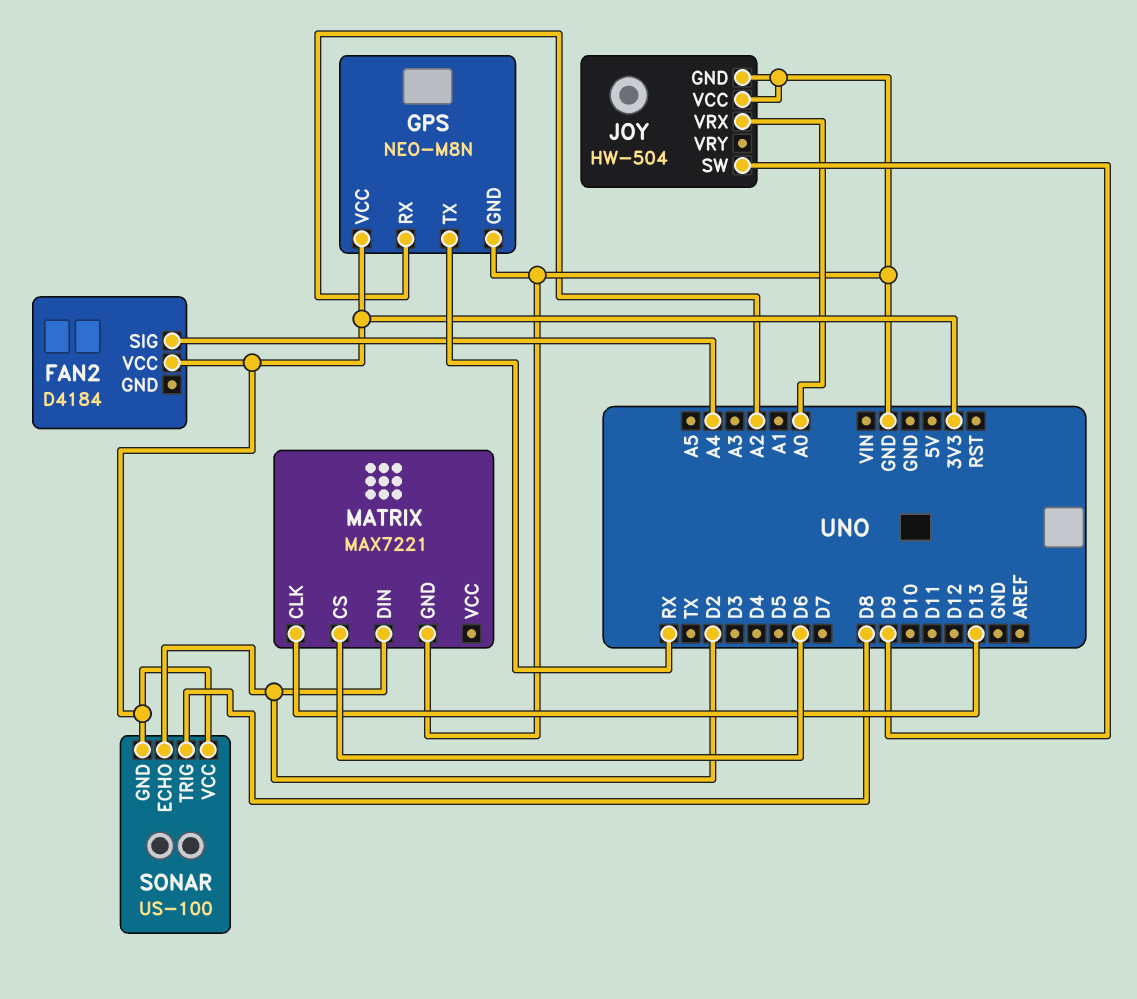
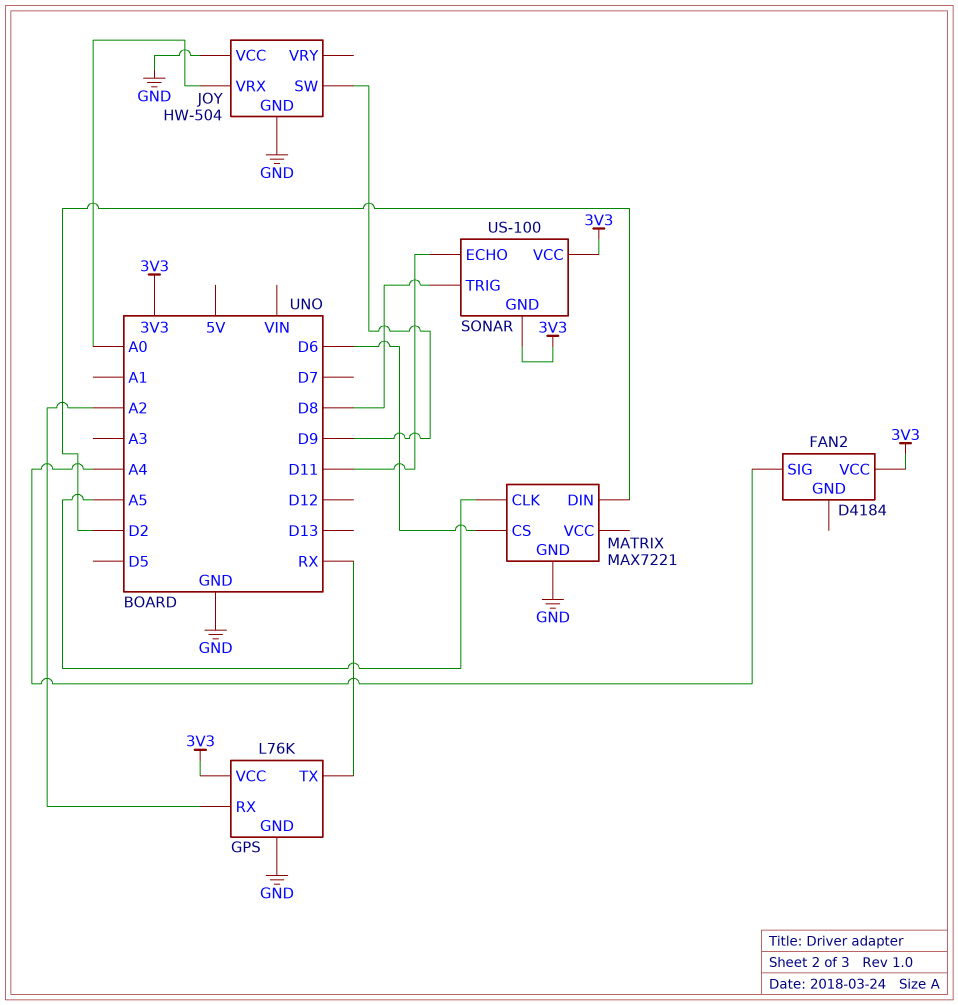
GPS: NEO-M8N -> L76K
MATRIX pin CLK: D13 -> A5
SONAR pin ECHO: D2 -> D11

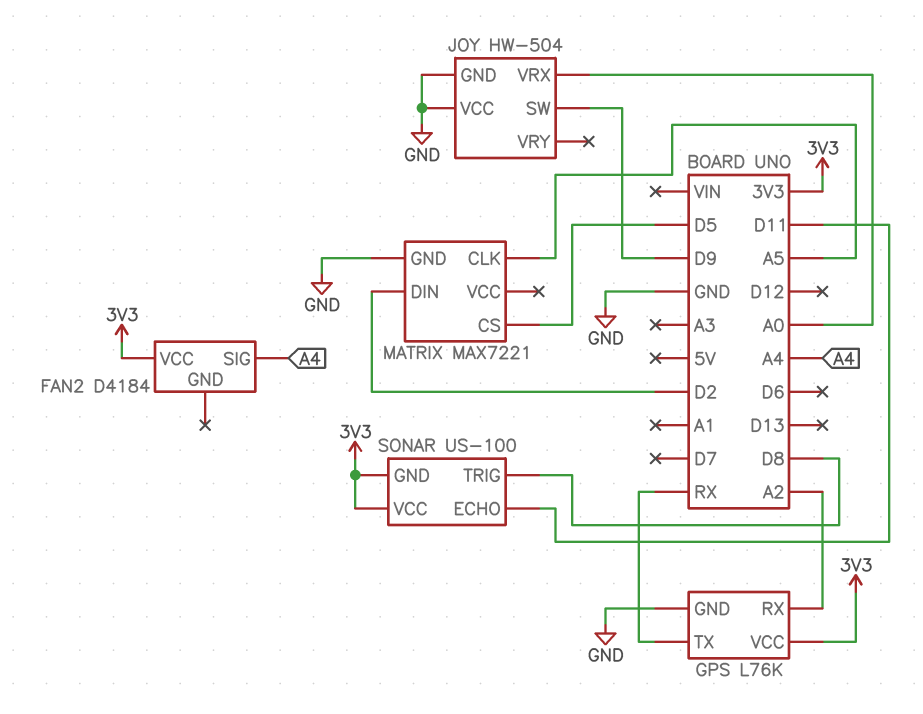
MATRIX pin CS: D6 -> D5

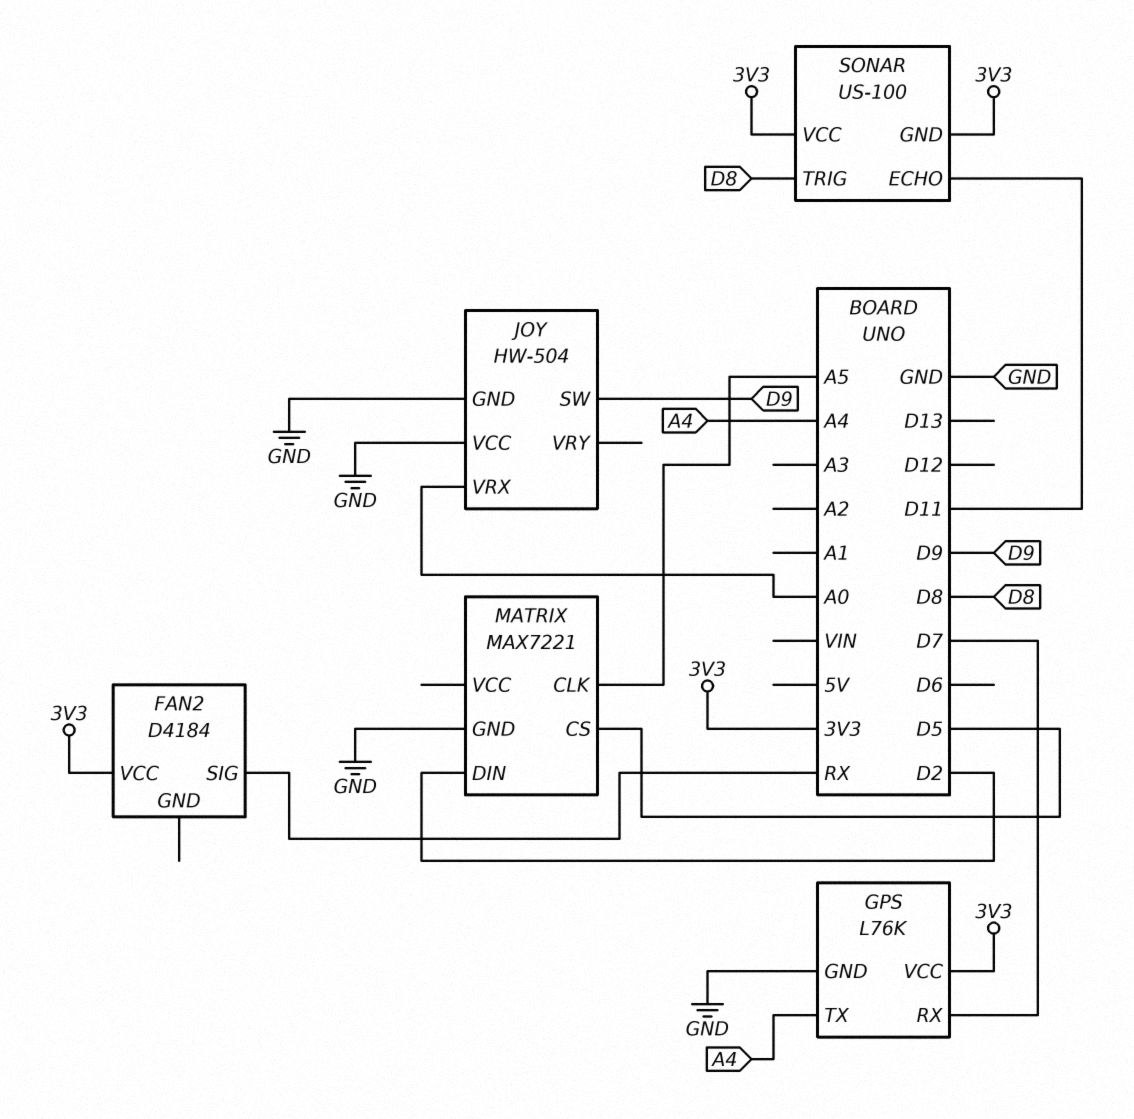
FAN2 pin SIG: A4 -> RX
GPS pin RX: A2 -> D7
GPS pin TX: RX -> A4

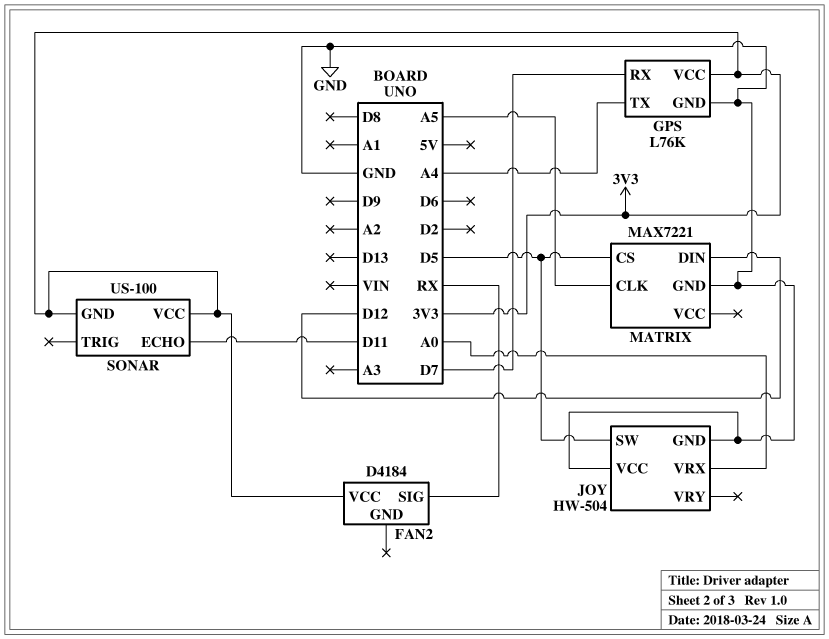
JOY pin SW: D9 -> D5
MATRIX pin DIN: D2 -> D12
SONAR pin TRIG: D8 -> none

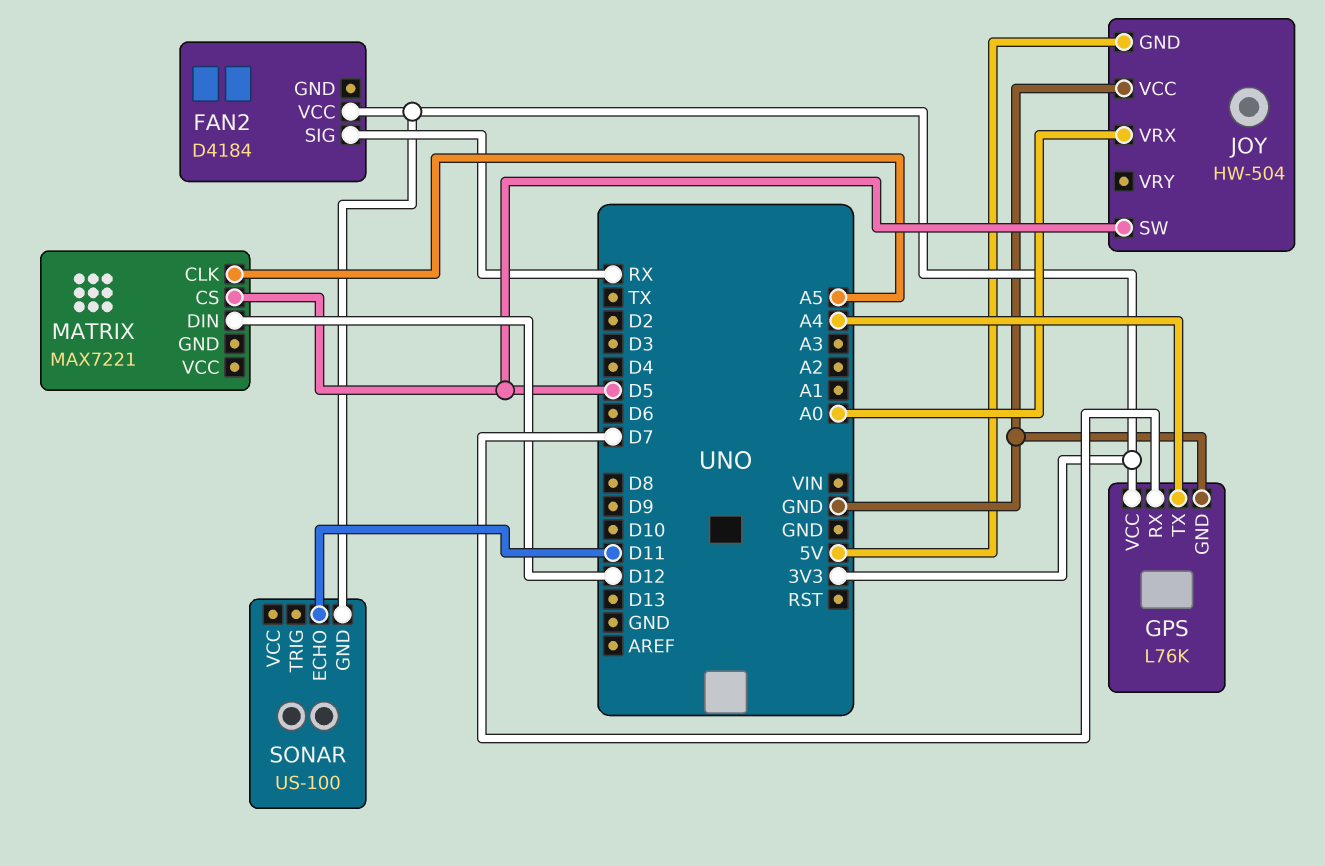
JOY pin GND: GND -> 5V
MATRIX pin GND: GND -> none
SONAR pin VCC: 3V3 -> none

